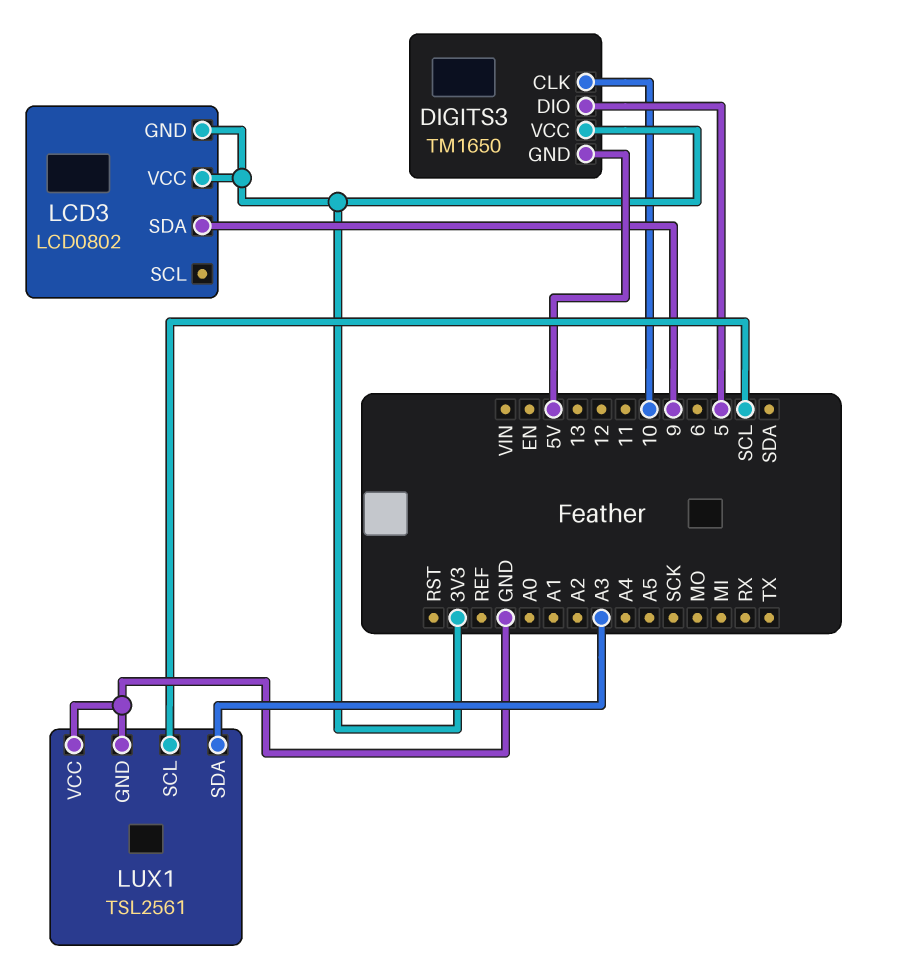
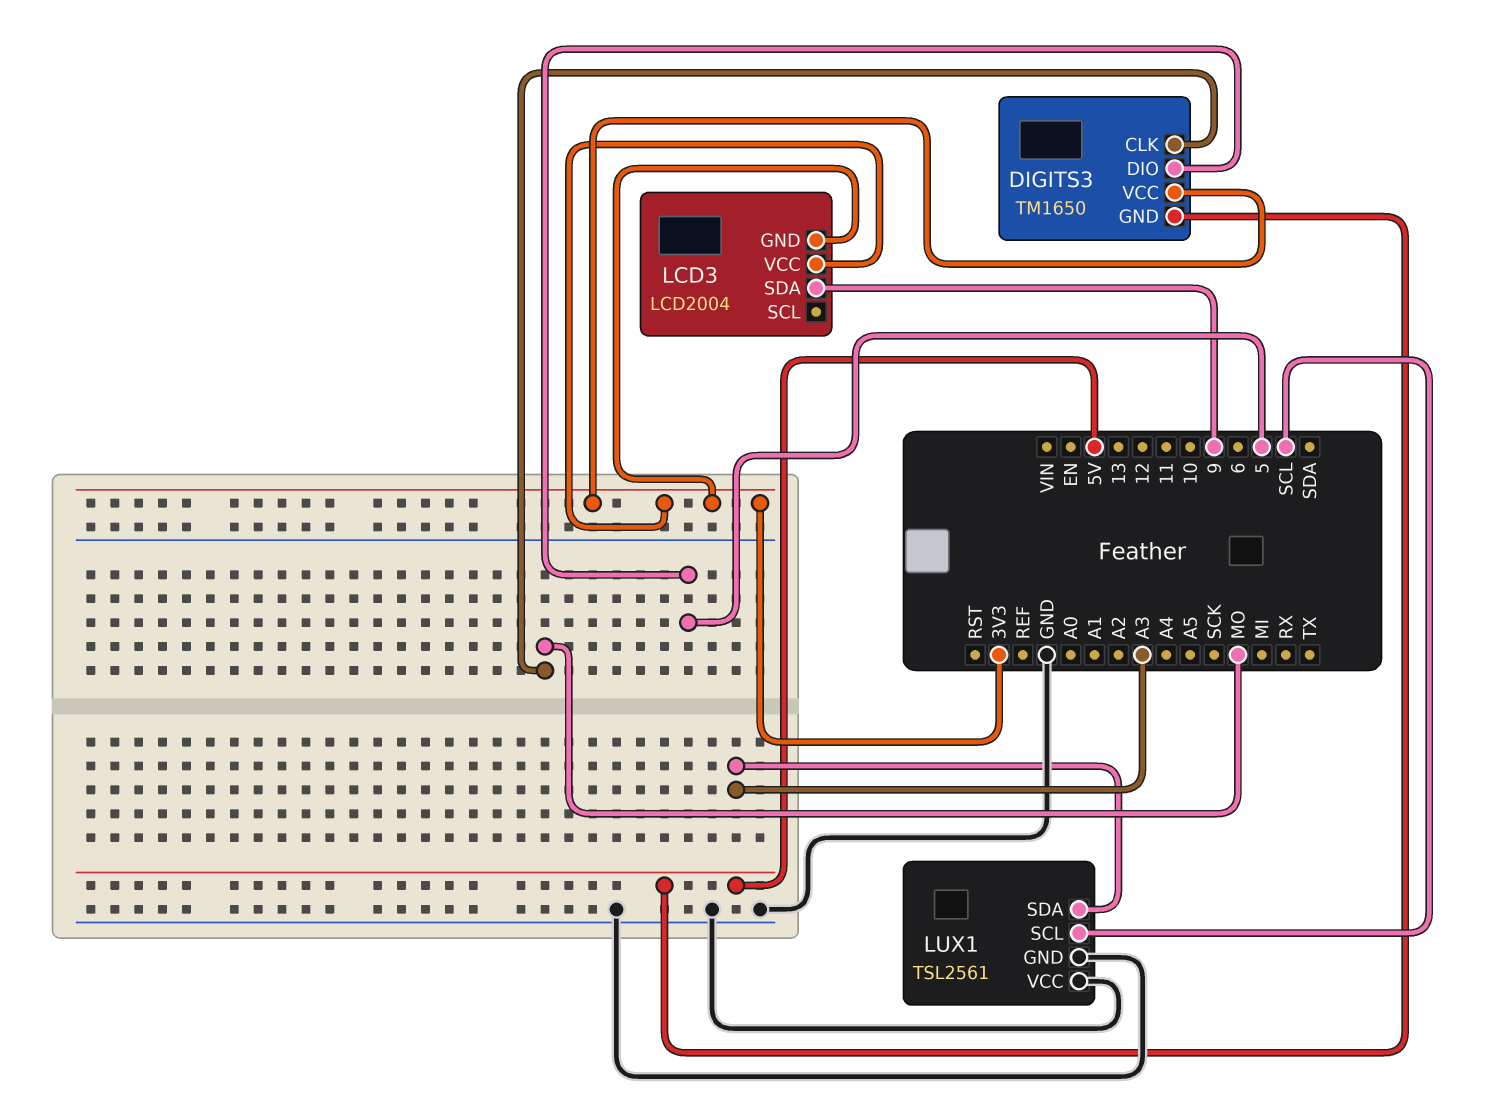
DIGITS3 pin CLK: 10 -> MO
LCD3: LCD0802 -> LCD2004

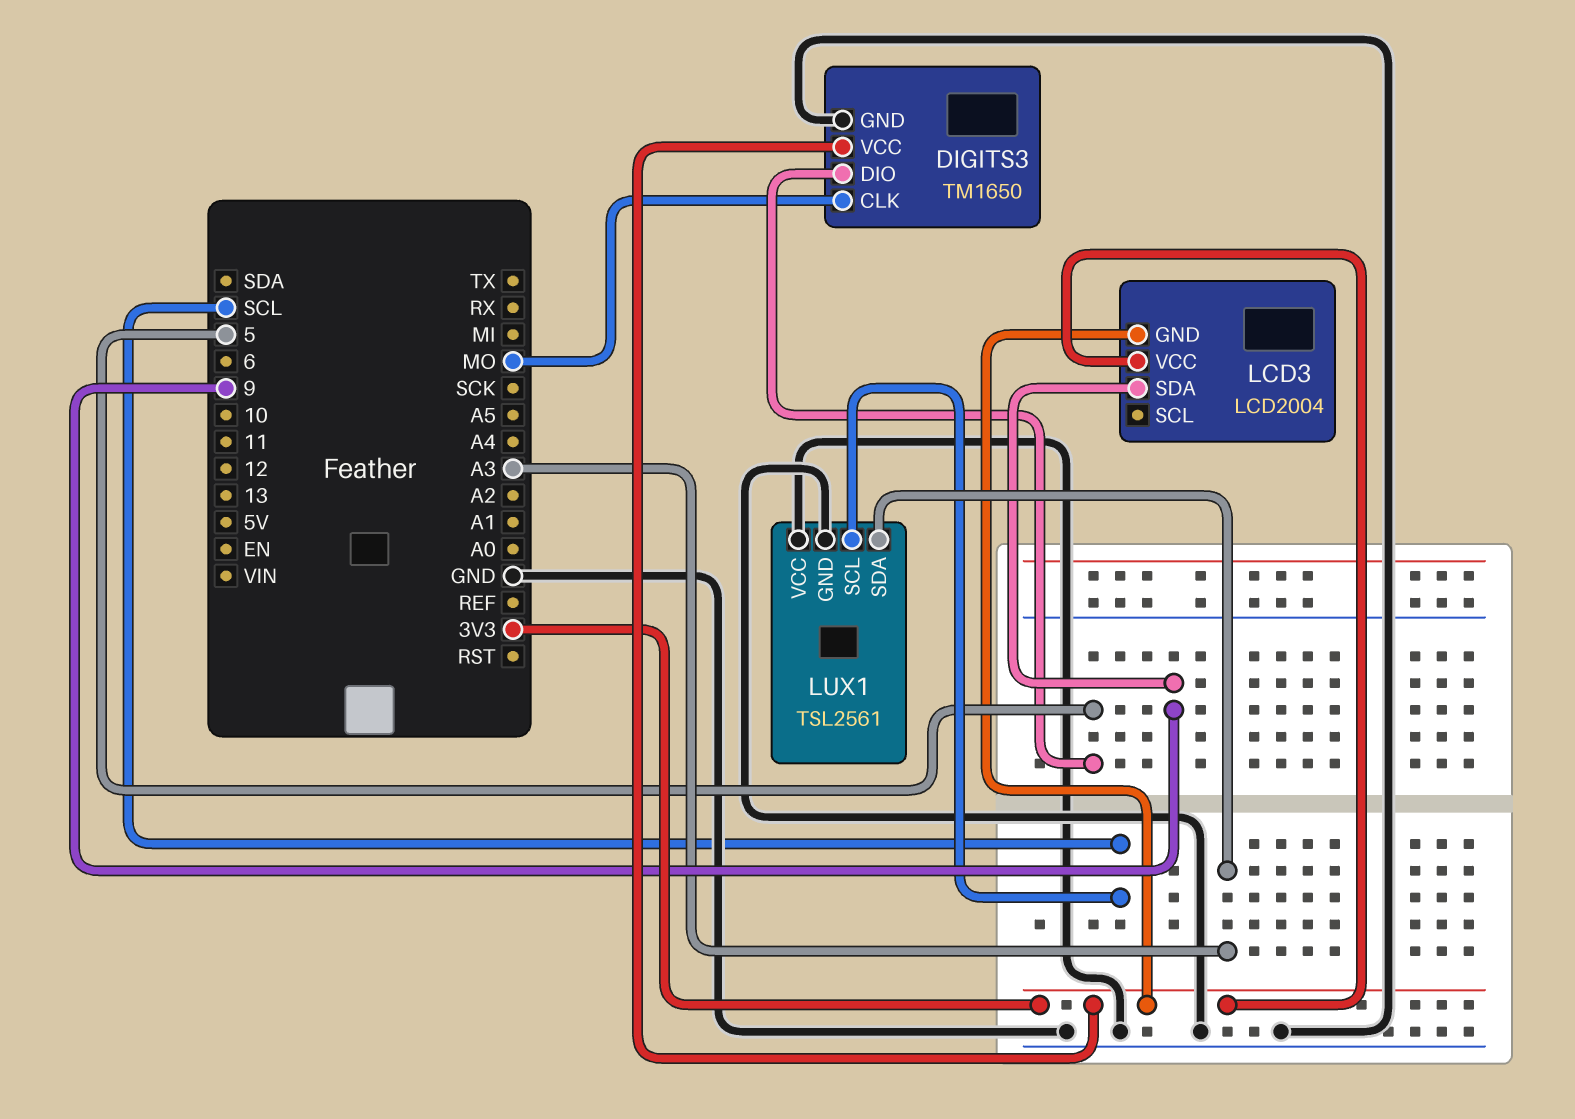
DIGITS3 pin GND: 5V -> GND

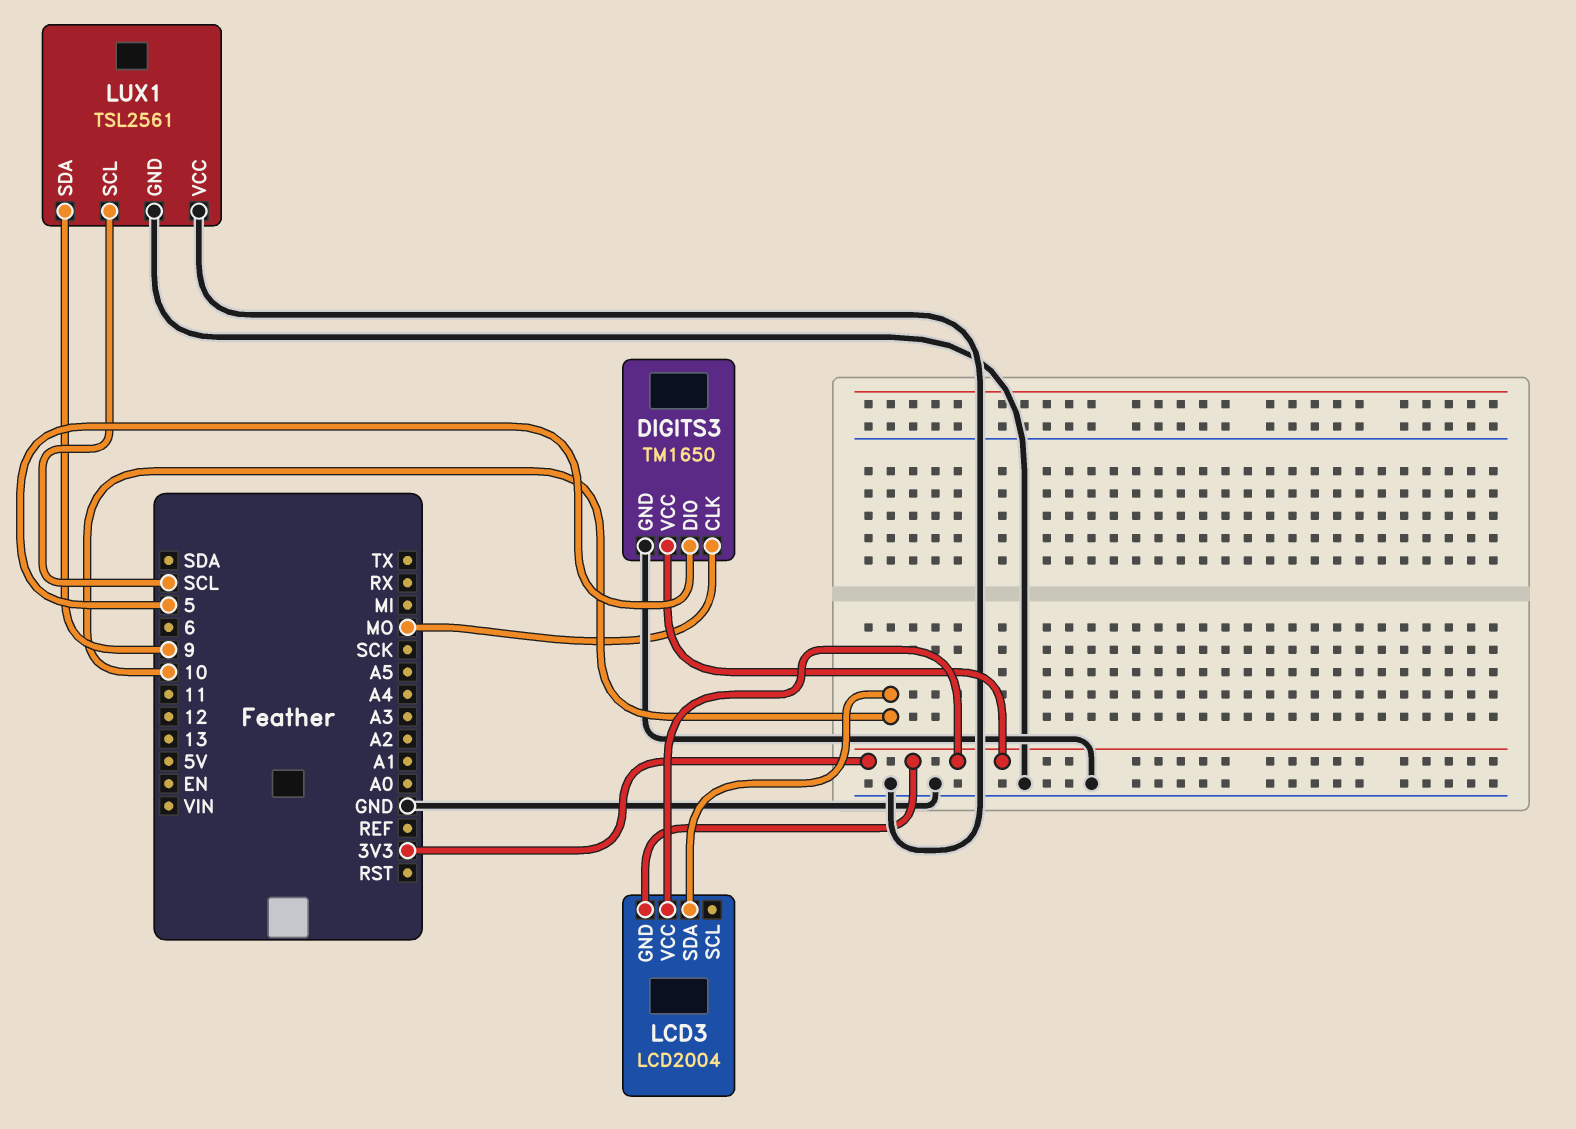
LCD3 pin SDA: 9 -> 10
LUX1 pin SDA: A3 -> 9

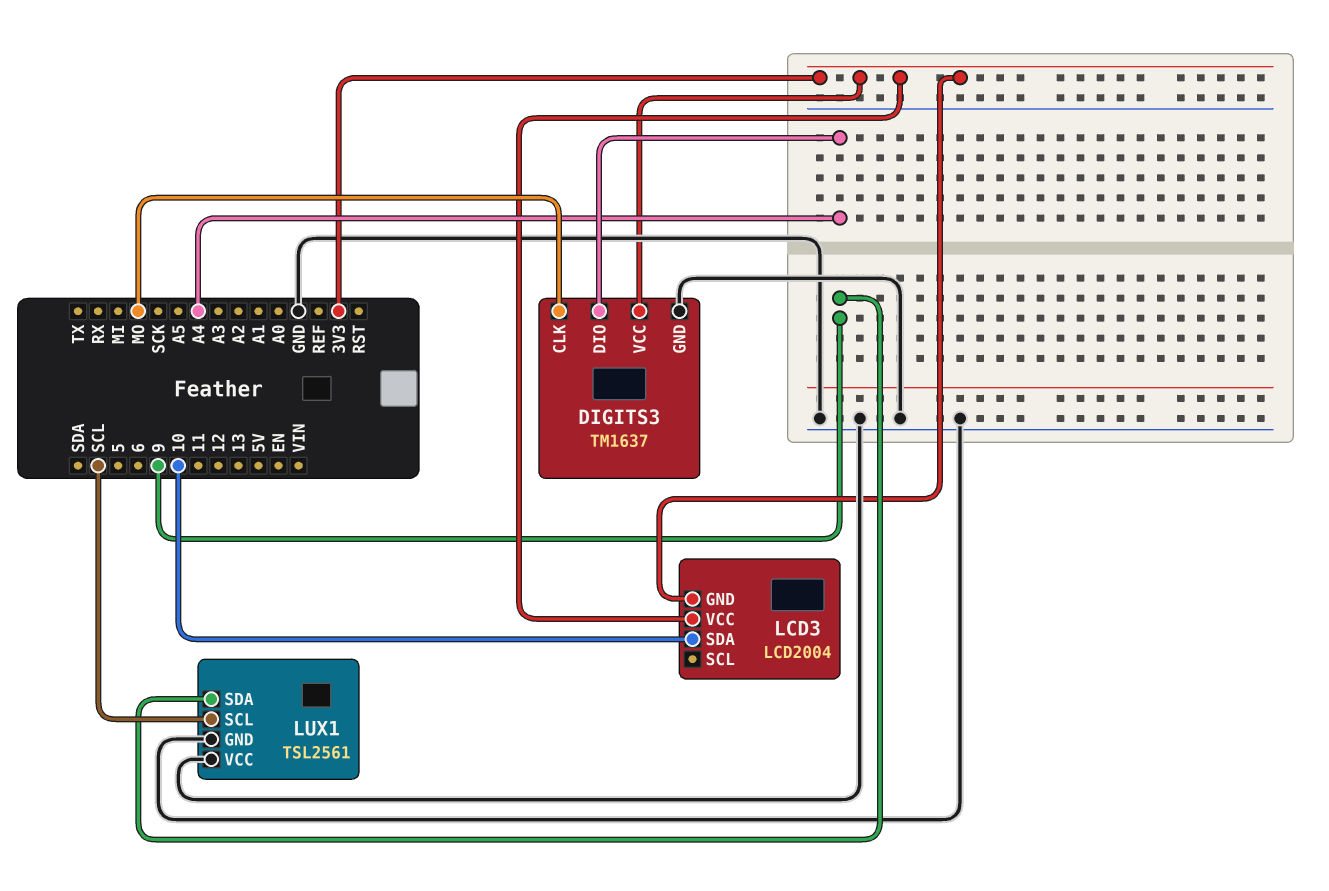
DIGITS3: TM1650 -> TM1637
DIGITS3 pin DIO: 5 -> A4

